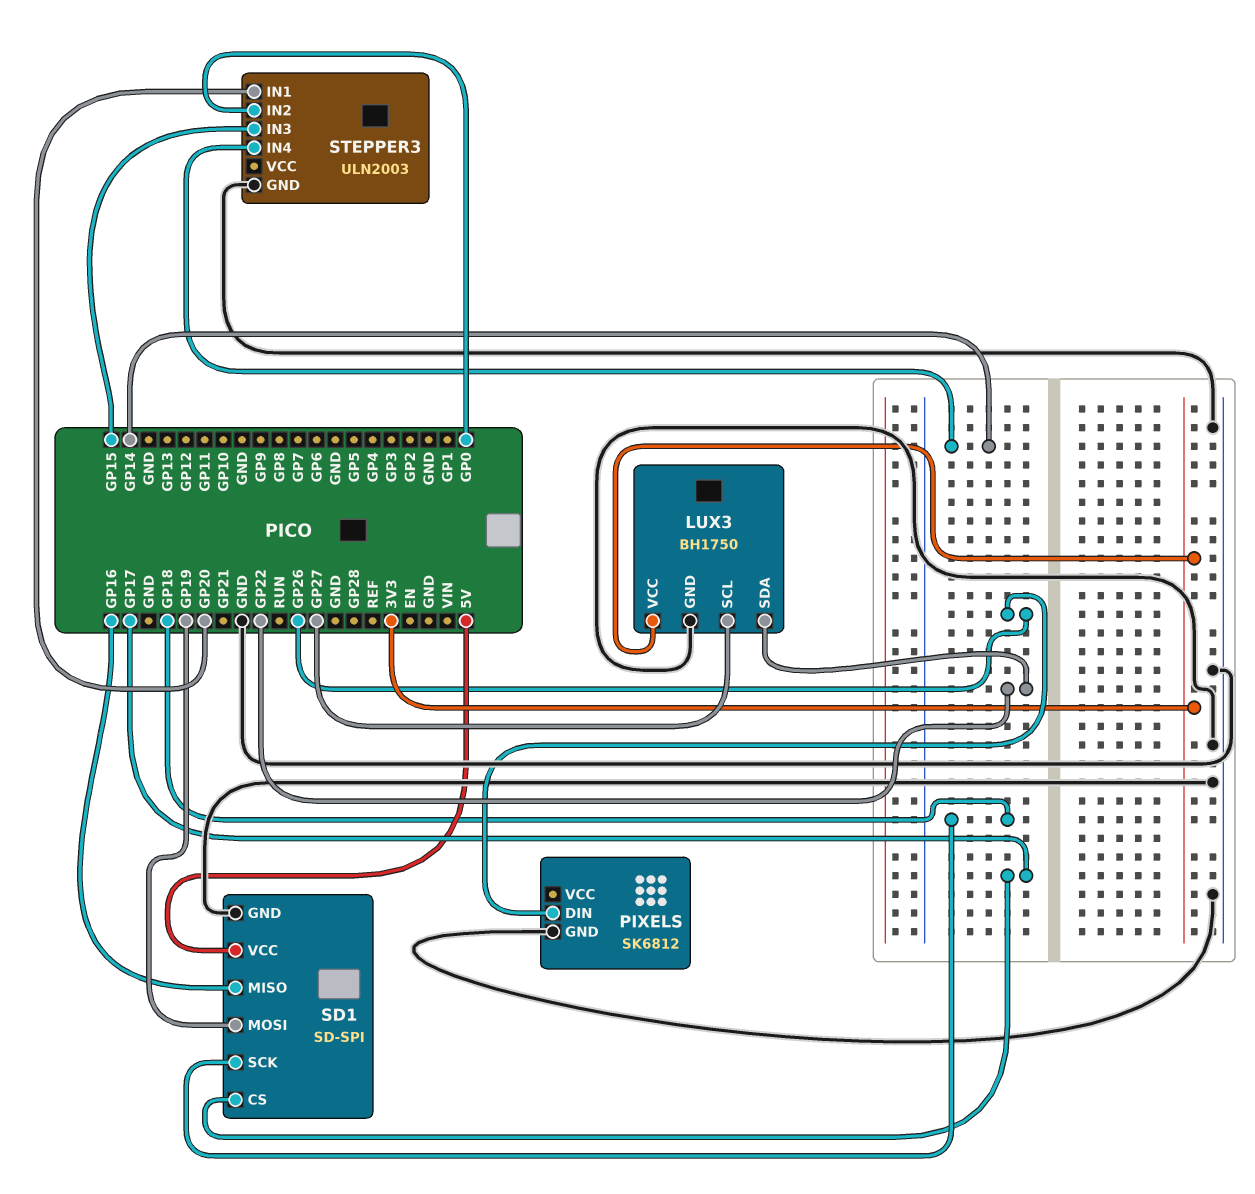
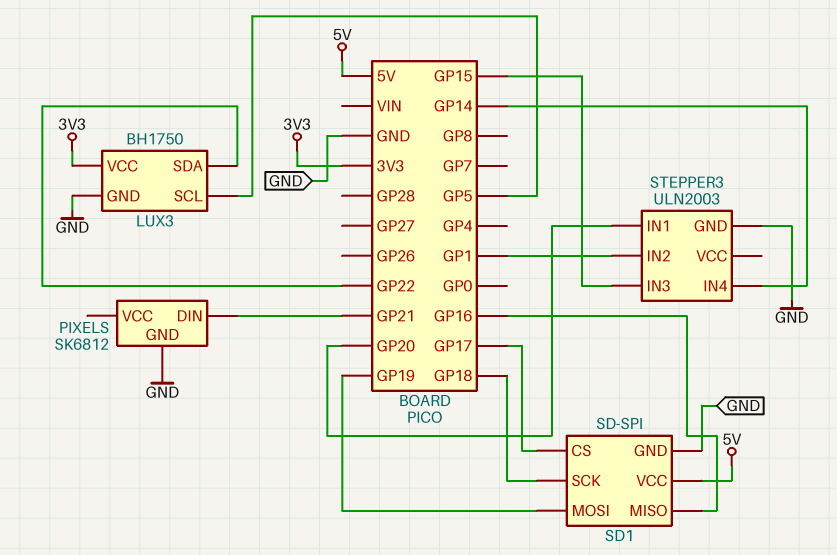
LUX3 pin SCL: GP27 -> GP5
PIXELS pin DIN: GP26 -> GP21
STEPPER3 pin IN2: GP0 -> GP1

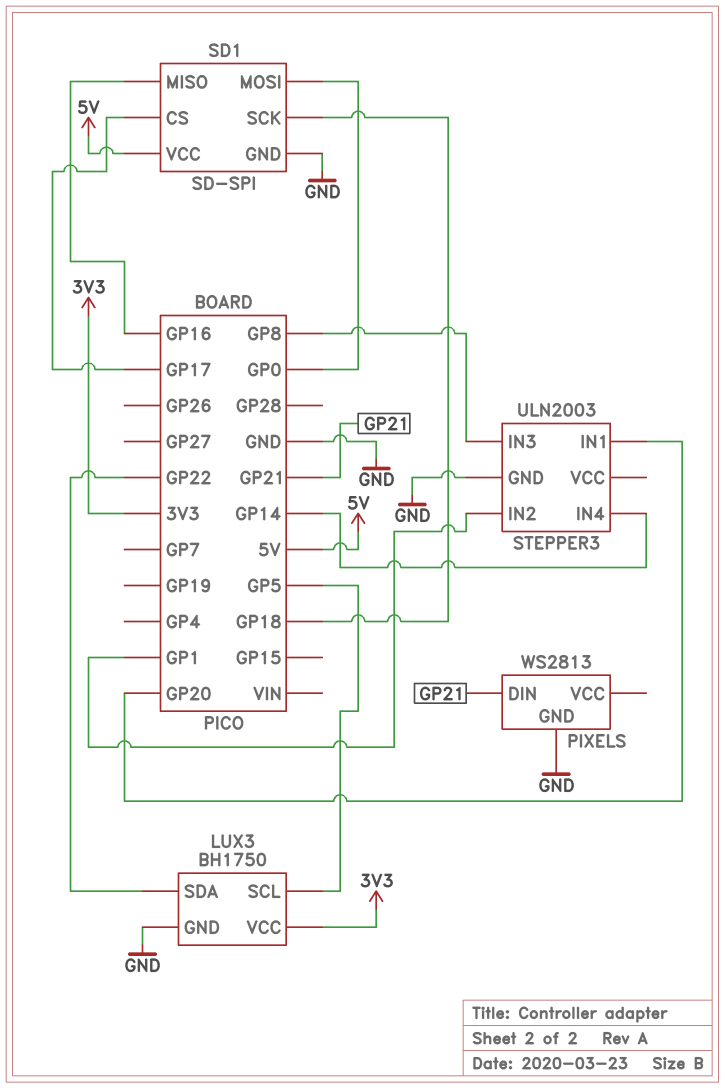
PIXELS: SK6812 -> WS2813
SD1 pin MOSI: GP19 -> GP0
STEPPER3 pin IN3: GP15 -> GP8

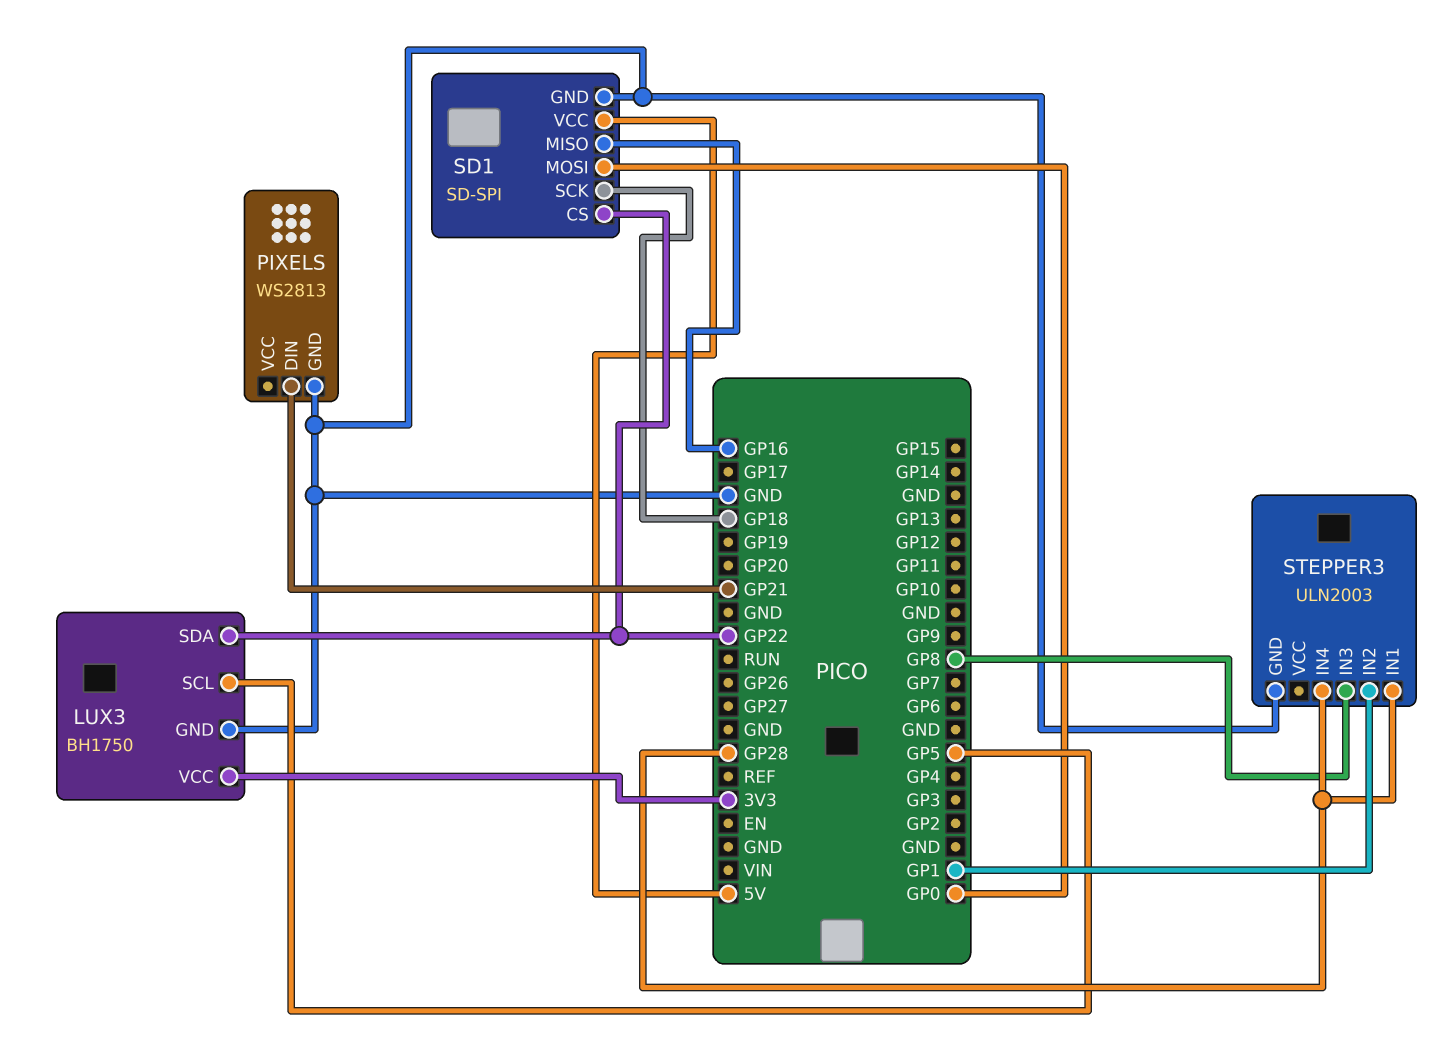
SD1 pin CS: GP17 -> GP22
STEPPER3 pin IN1: GP20 -> GP28
STEPPER3 pin IN4: GP14 -> GP28

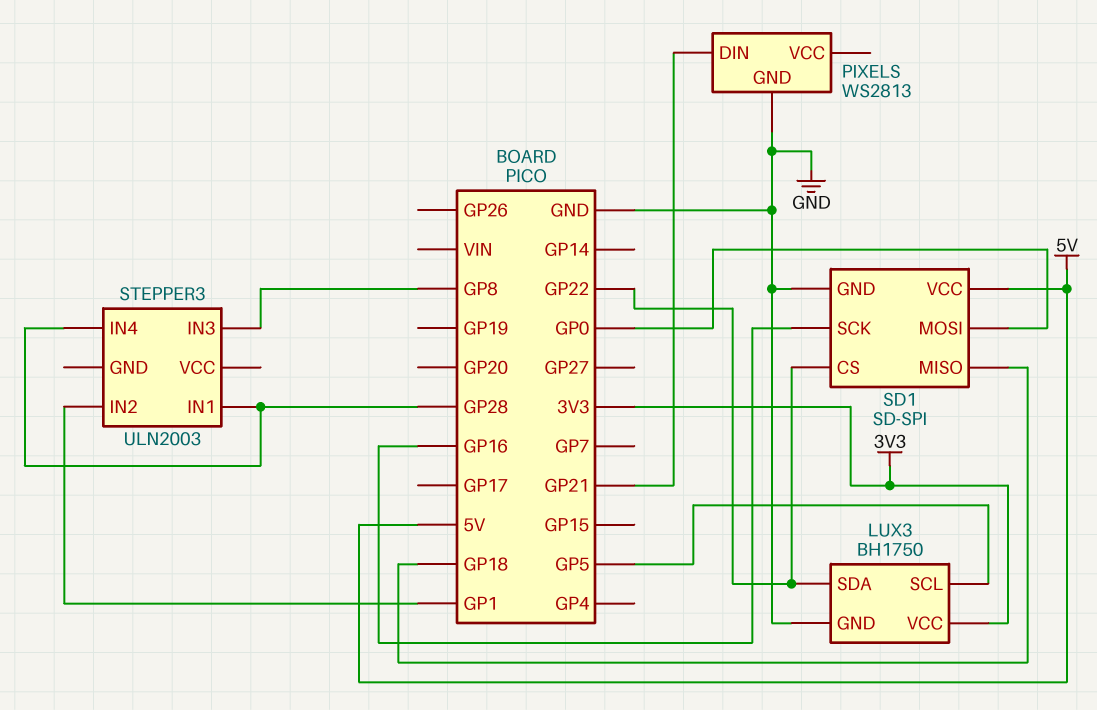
SD1 pin MISO: GP16 -> GP18
SD1 pin SCK: GP18 -> GP16
STEPPER3 pin GND: GND -> none

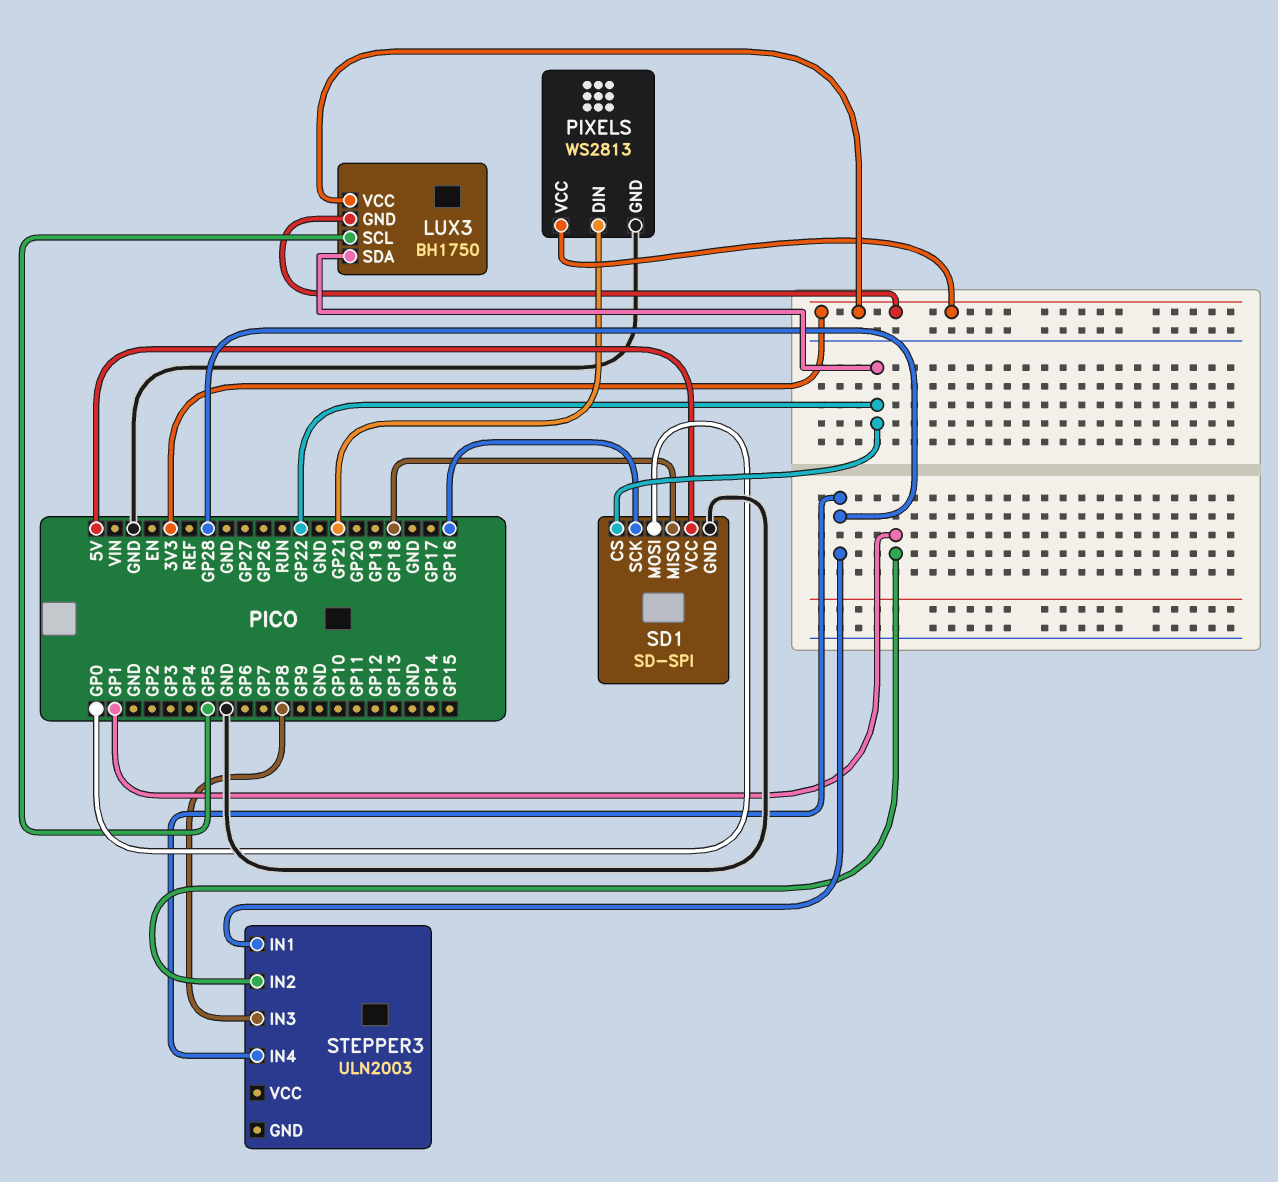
LUX3 pin GND: GND -> 3V3
PIXELS pin VCC: none -> 3V3

